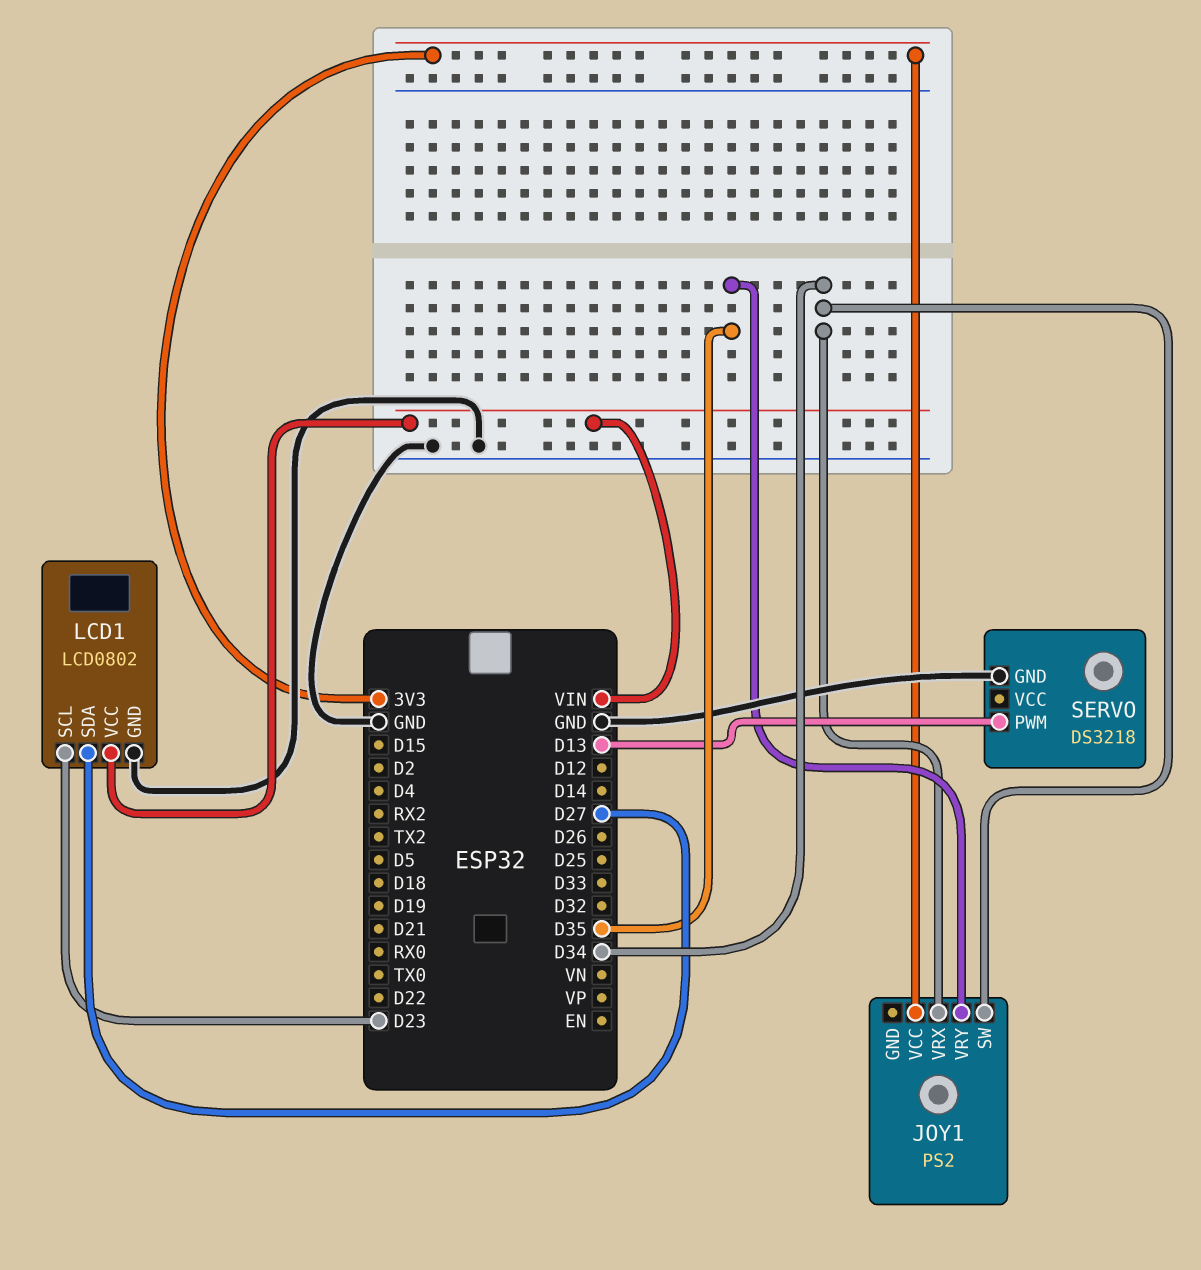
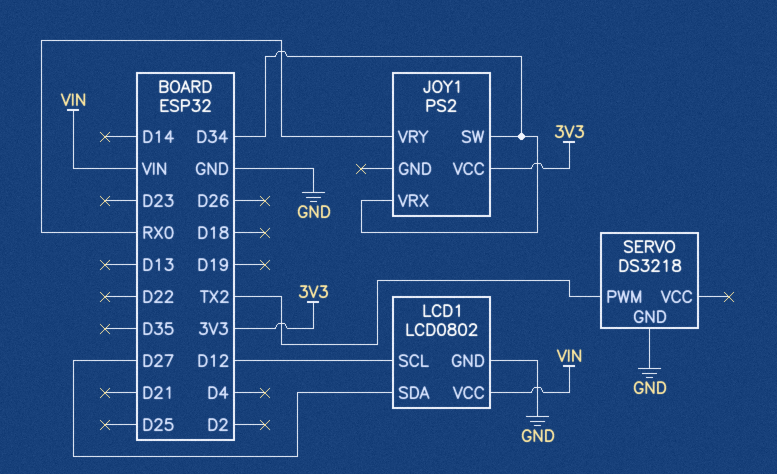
JOY1 pin VRY: D35 -> RX0
LCD1 pin SCL: D23 -> D12
SERVO pin PWM: D13 -> TX2

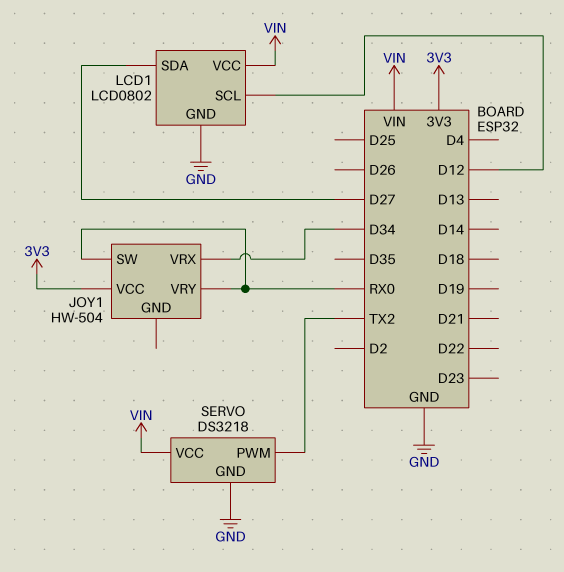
JOY1: PS2 -> HW-504
JOY1 pin SW: D34 -> RX0
SERVO pin VCC: none -> VIN

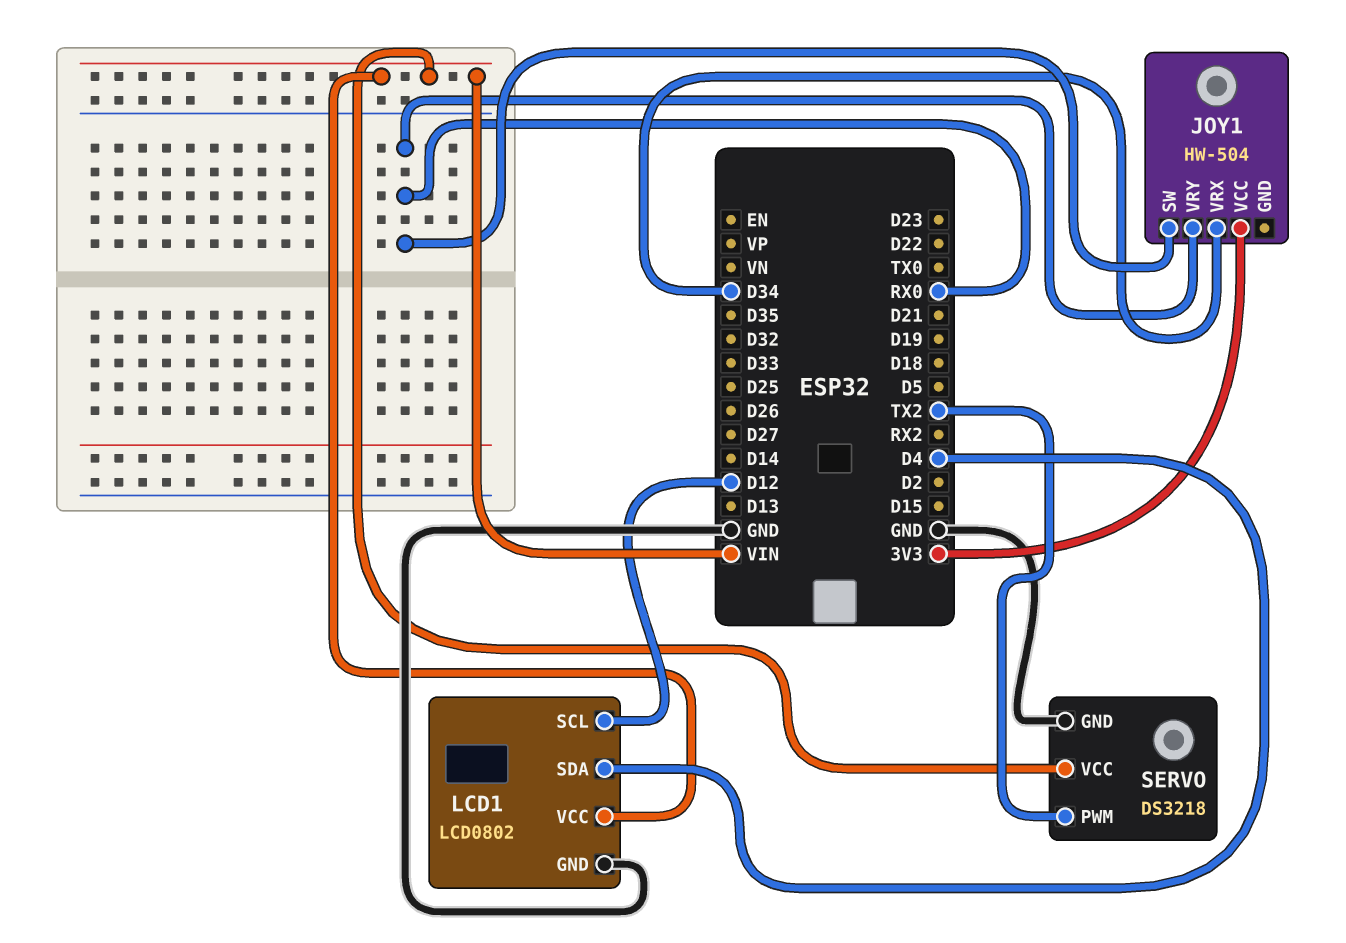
LCD1 pin SDA: D27 -> D4

